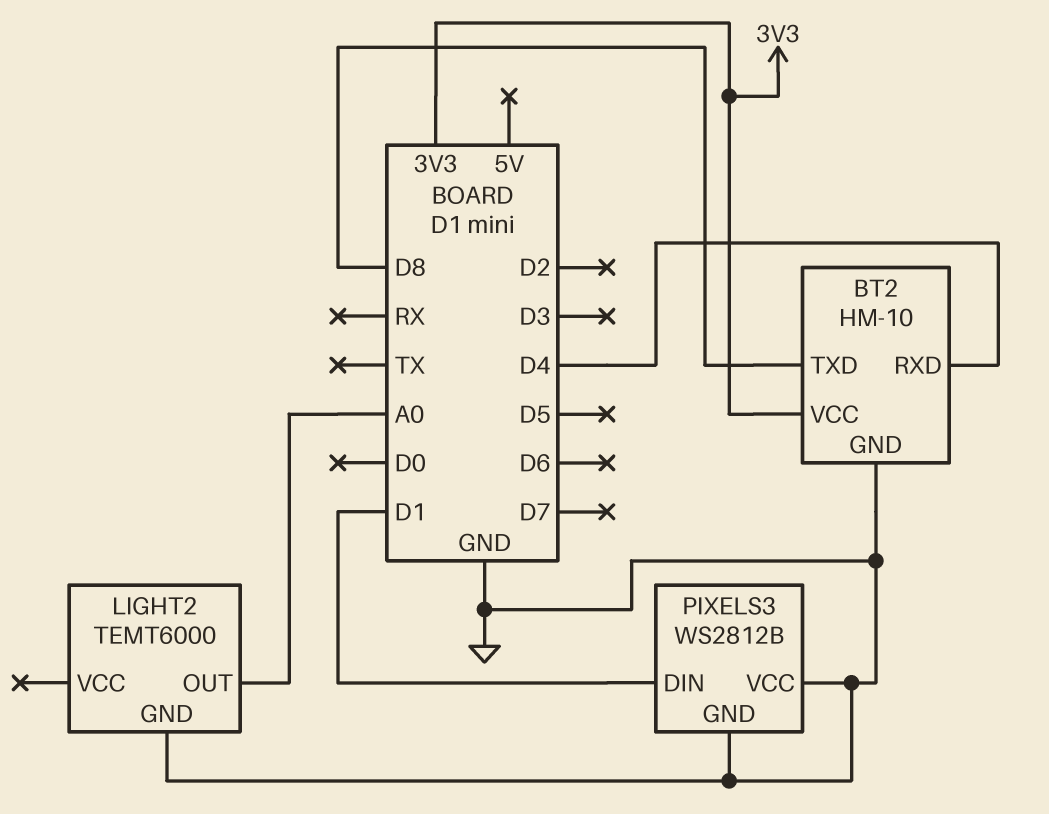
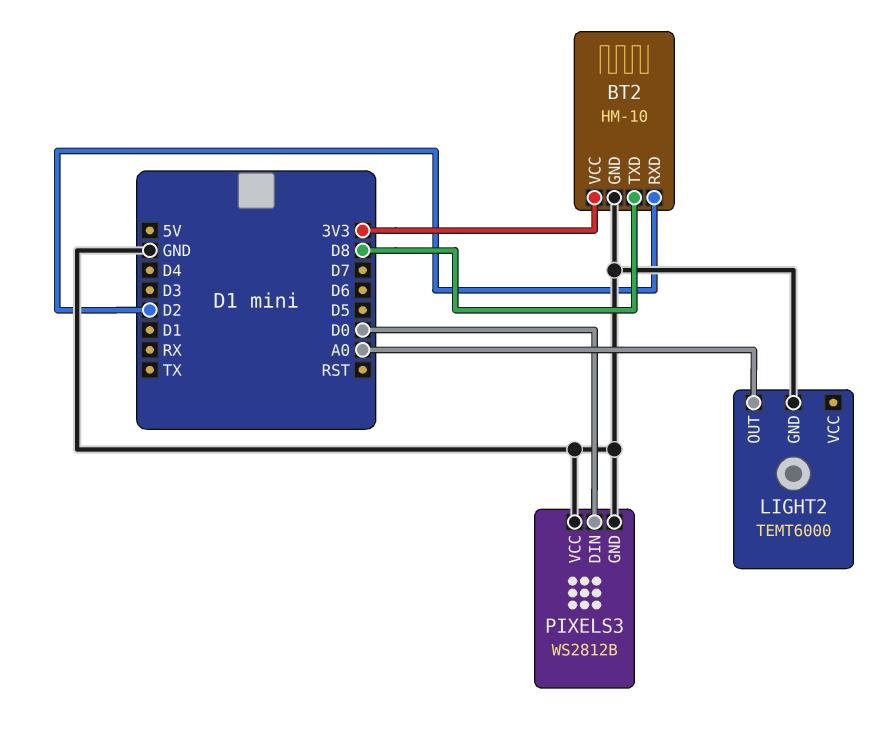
BT2 pin RXD: D4 -> D2
PIXELS3 pin DIN: D1 -> D0

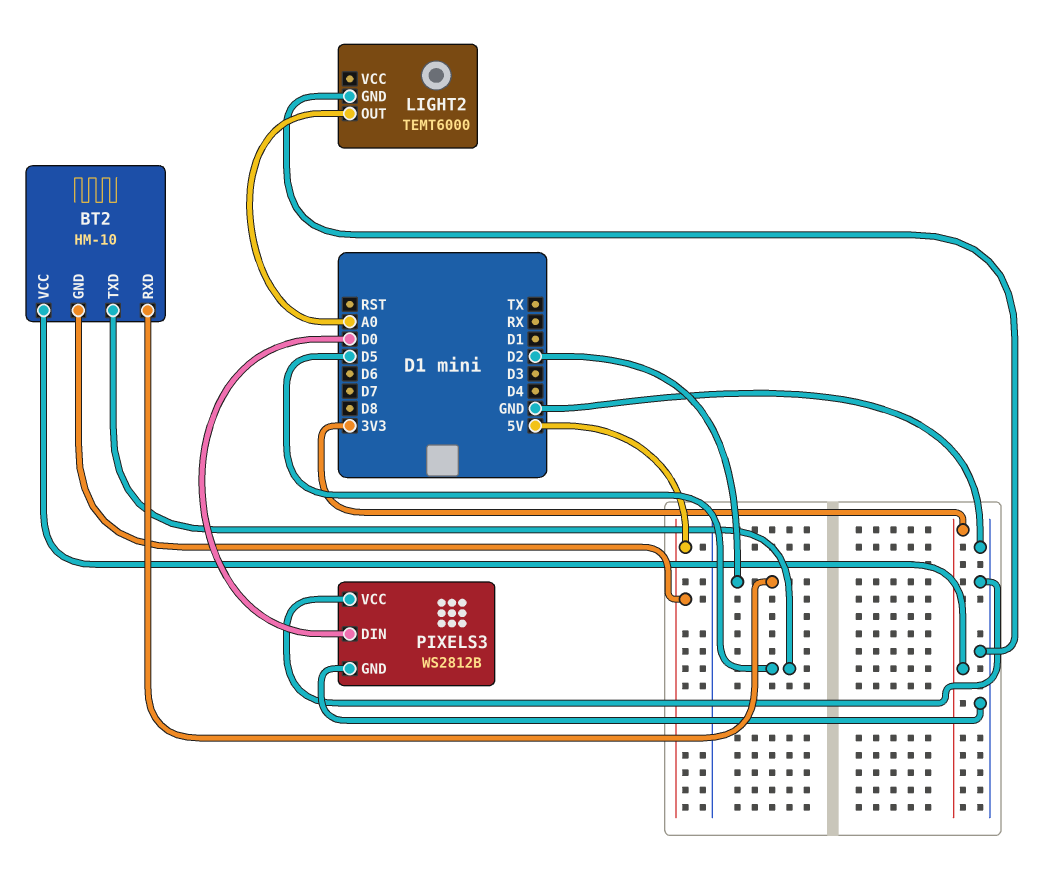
BT2 pin GND: GND -> 5V
BT2 pin TXD: D8 -> D5

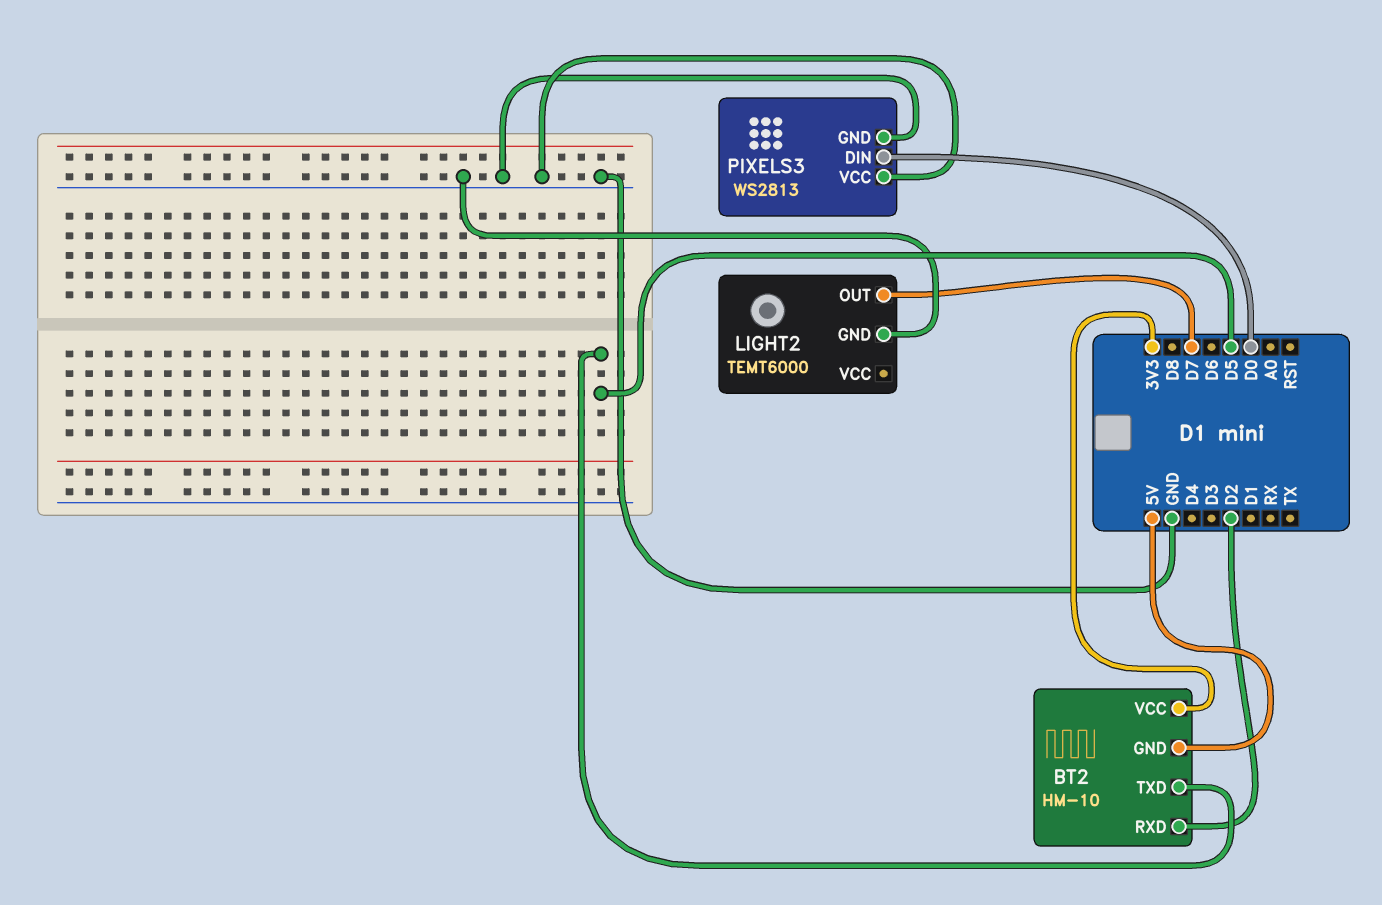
LIGHT2 pin OUT: A0 -> D7
PIXELS3: WS2812B -> WS2813

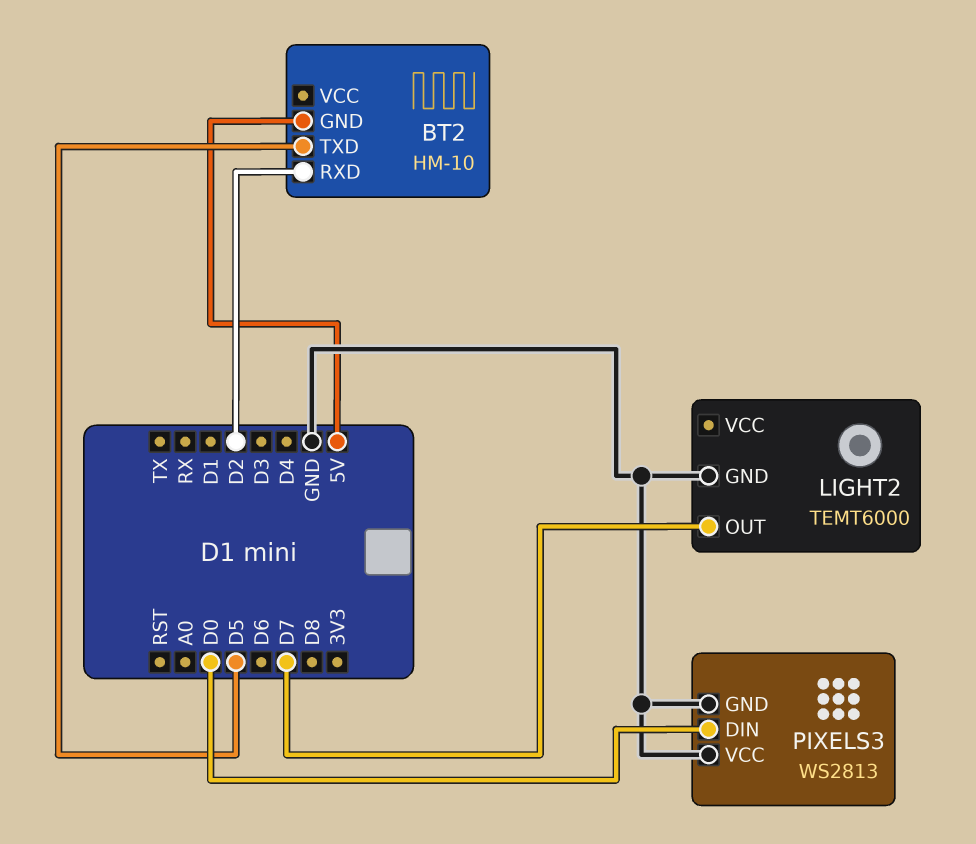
BT2 pin VCC: 3V3 -> none

